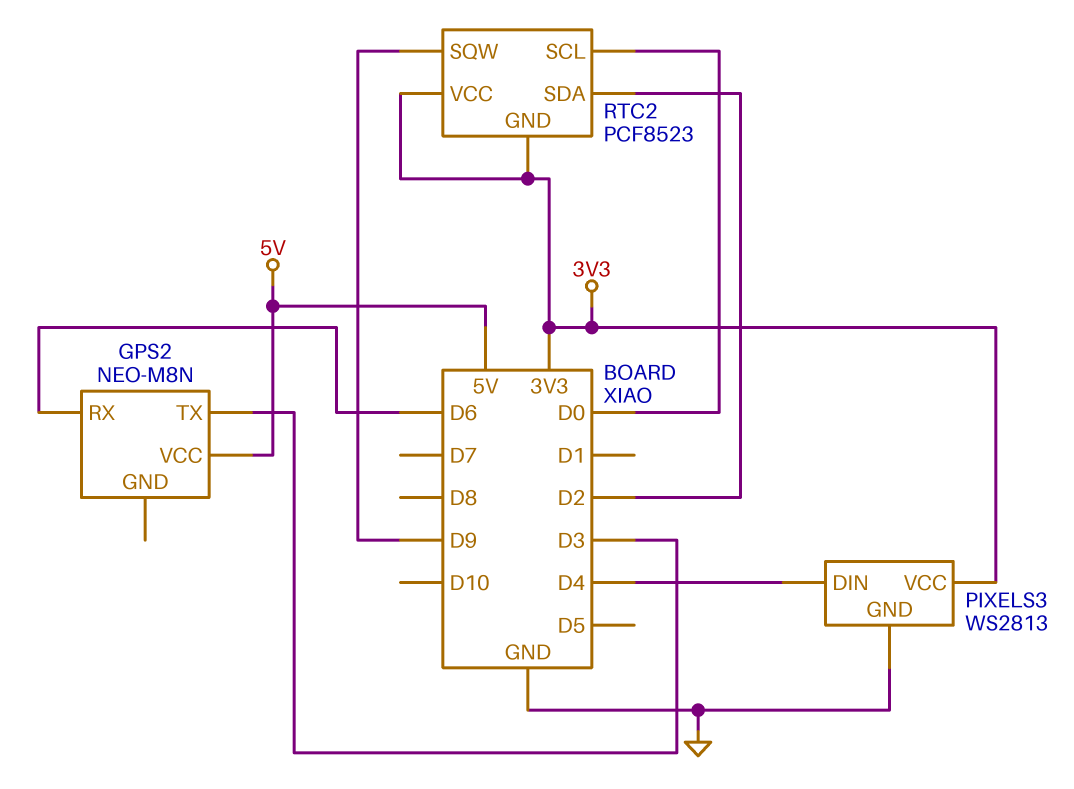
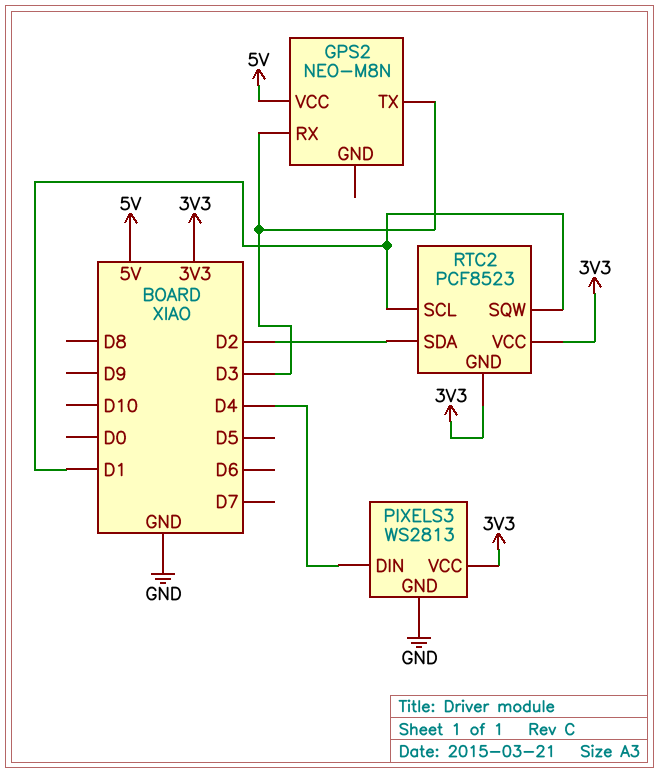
GPS2 pin RX: D6 -> D3
RTC2 pin SCL: D0 -> D1
RTC2 pin SQW: D9 -> D1

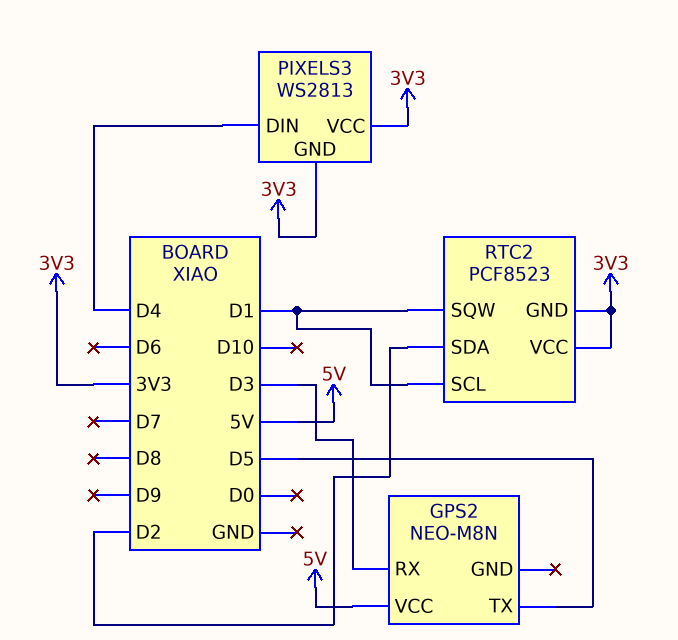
GPS2 pin TX: D3 -> D5
PIXELS3 pin GND: GND -> 3V3

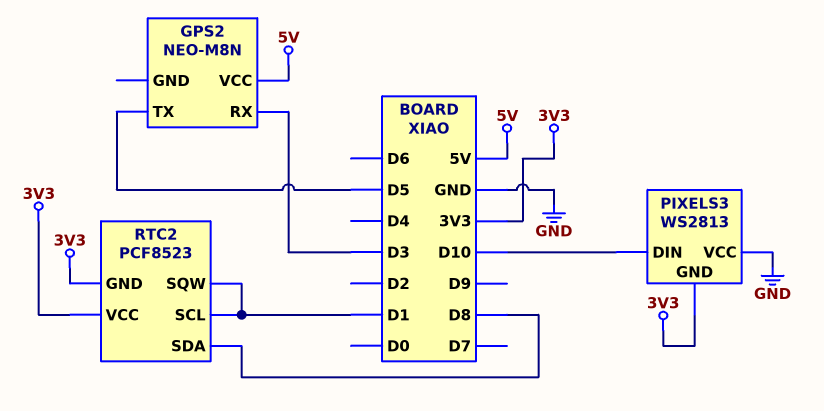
PIXELS3 pin DIN: D4 -> D10
PIXELS3 pin VCC: 3V3 -> GND
RTC2 pin SDA: D2 -> D8

